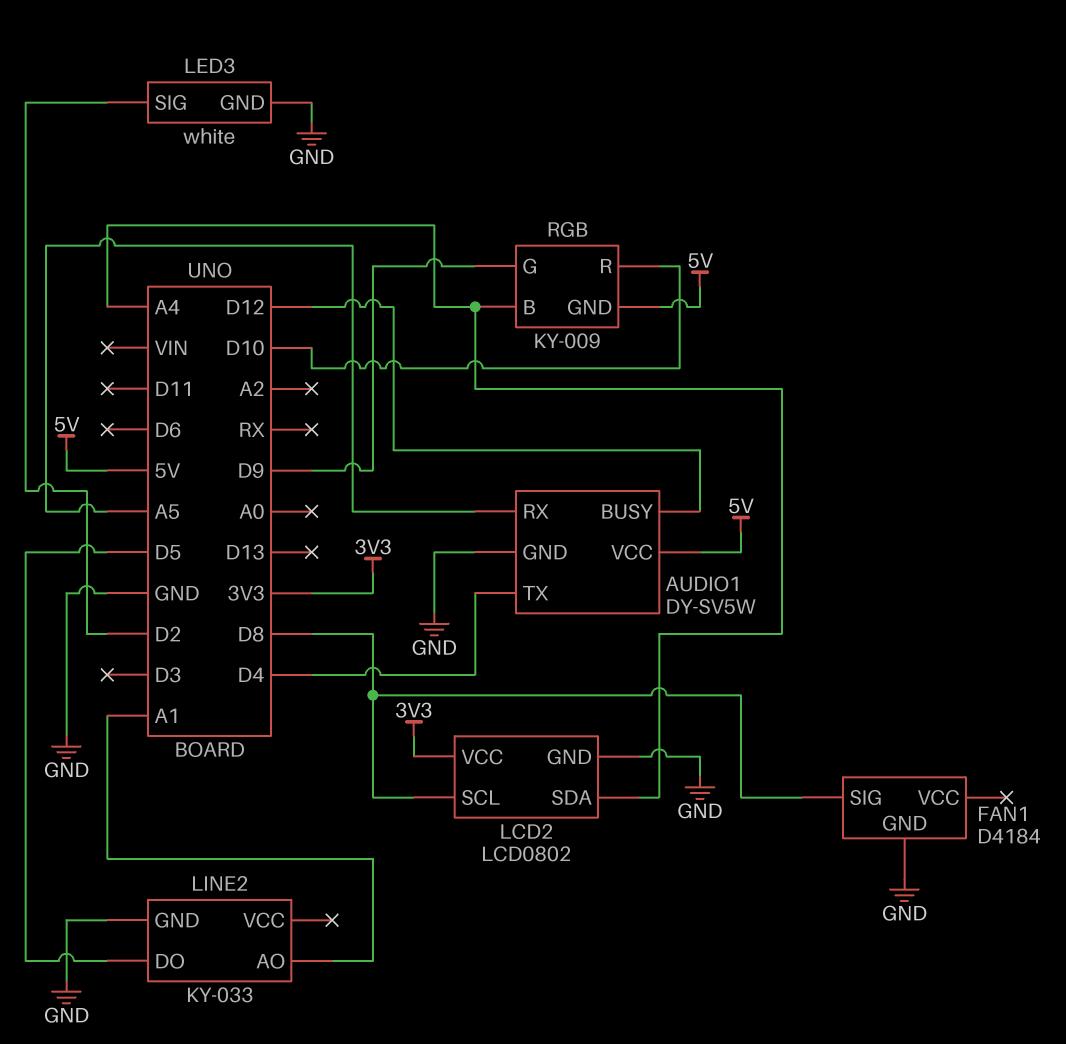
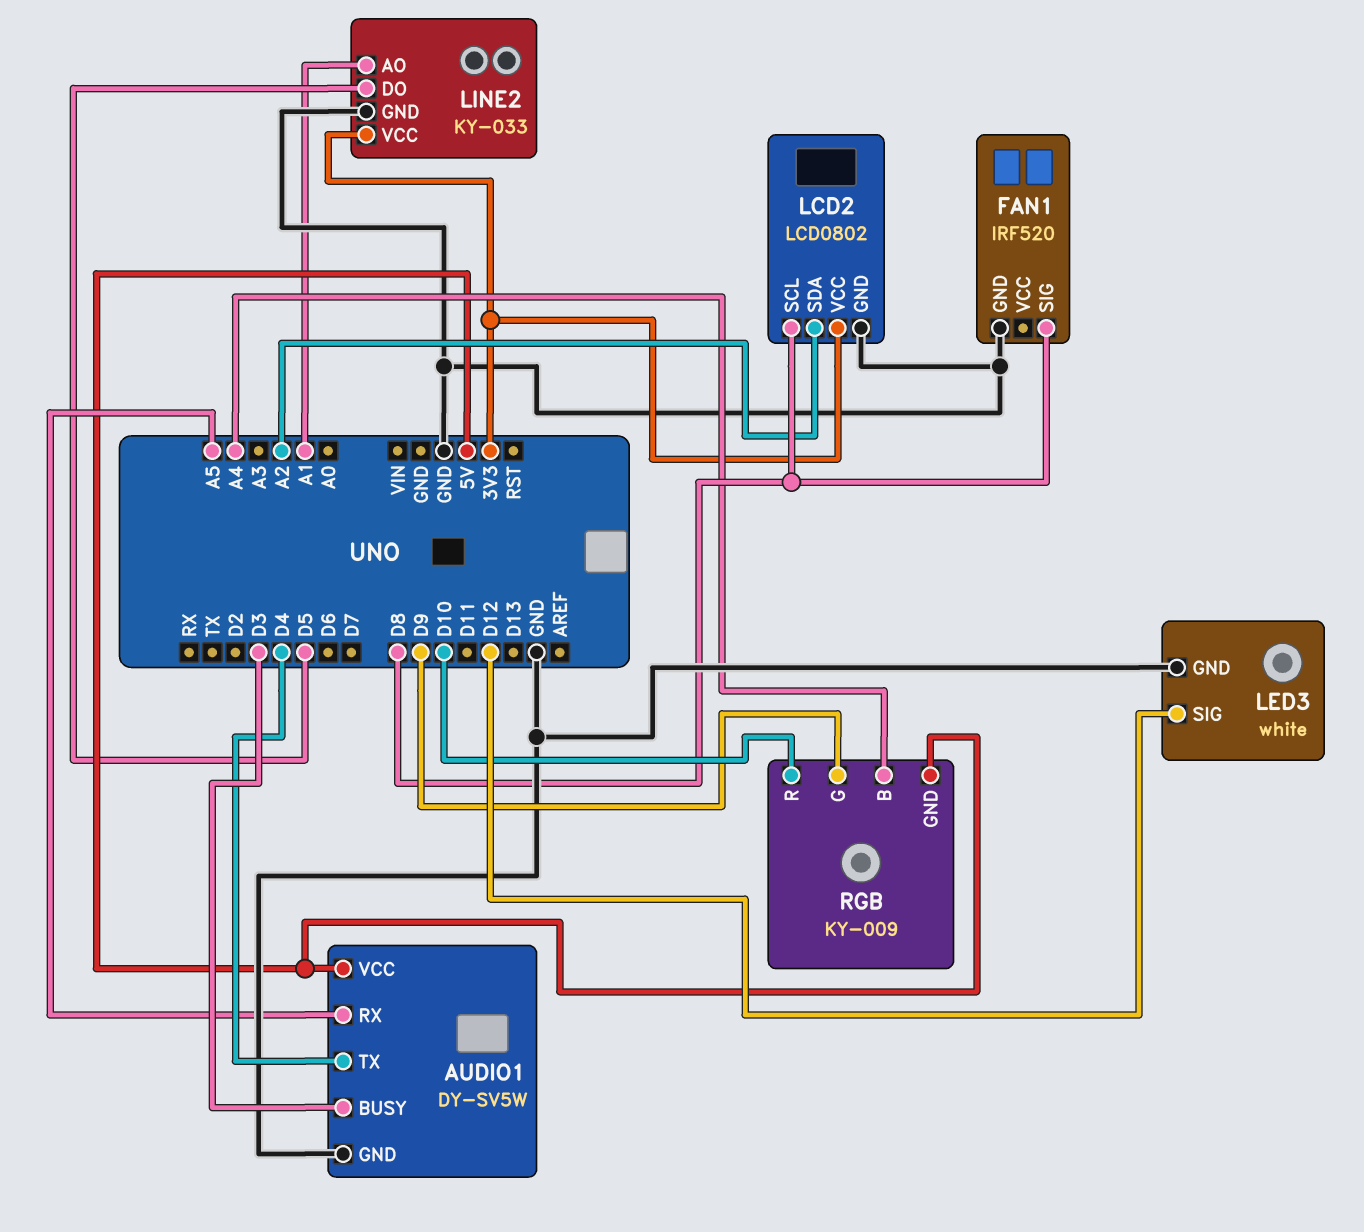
AUDIO1 pin BUSY: D12 -> D3
FAN1: D4184 -> IRF520
LCD2 pin SDA: A4 -> A2
LED3 pin SIG: D2 -> D12
LINE2 pin VCC: none -> 3V3

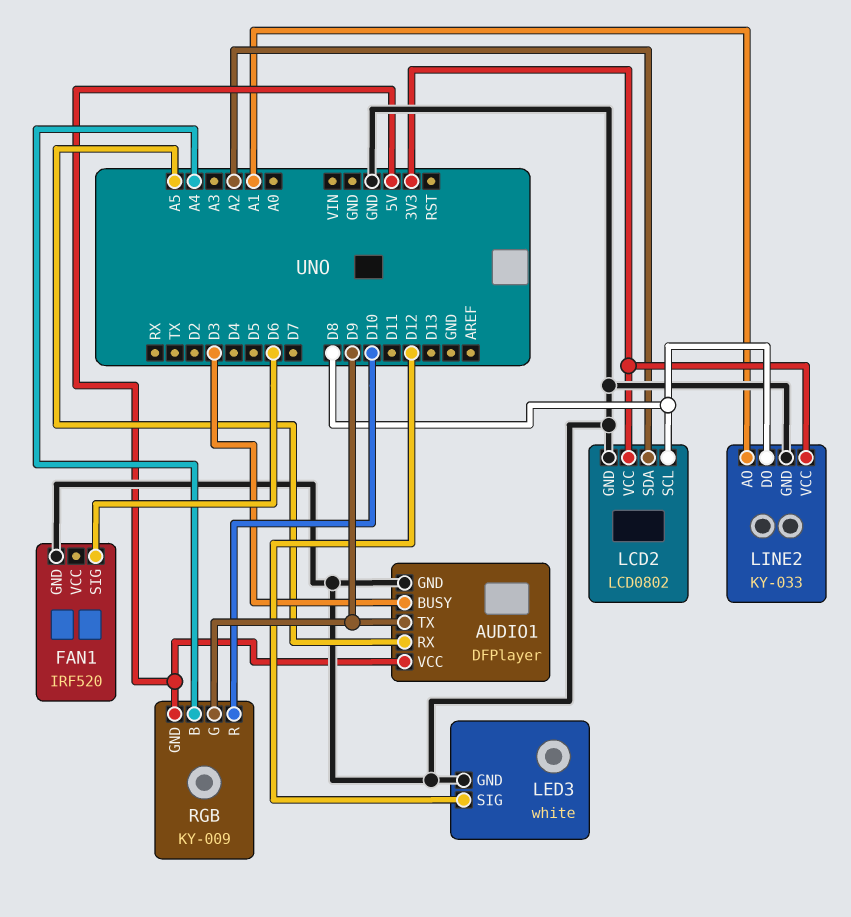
AUDIO1: DY-SV5W -> DFPlayer
AUDIO1 pin TX: D4 -> D9
FAN1 pin SIG: D8 -> D6
LINE2 pin DO: D5 -> D8

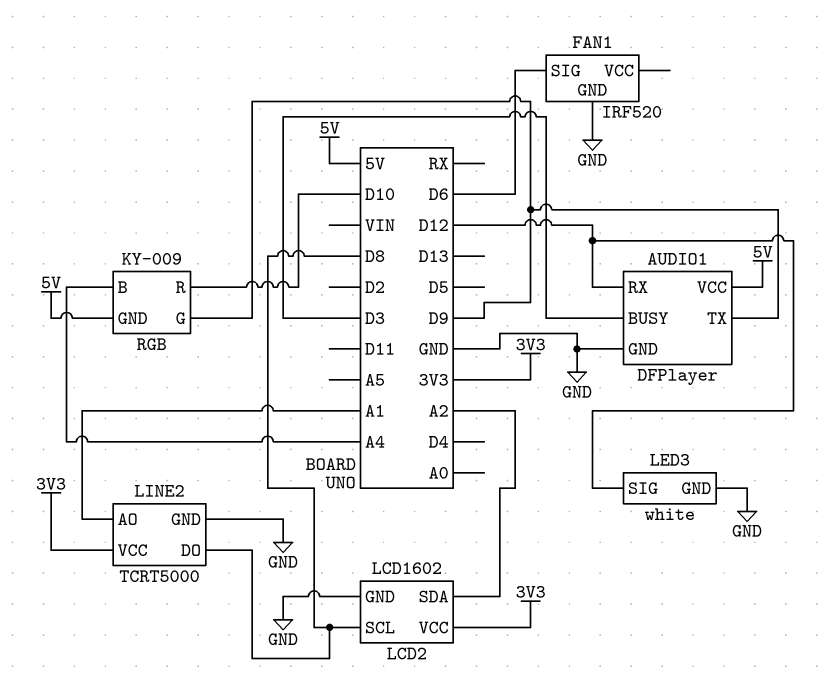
AUDIO1 pin RX: A5 -> D12
LCD2: LCD0802 -> LCD1602
LINE2: KY-033 -> TCRT5000

